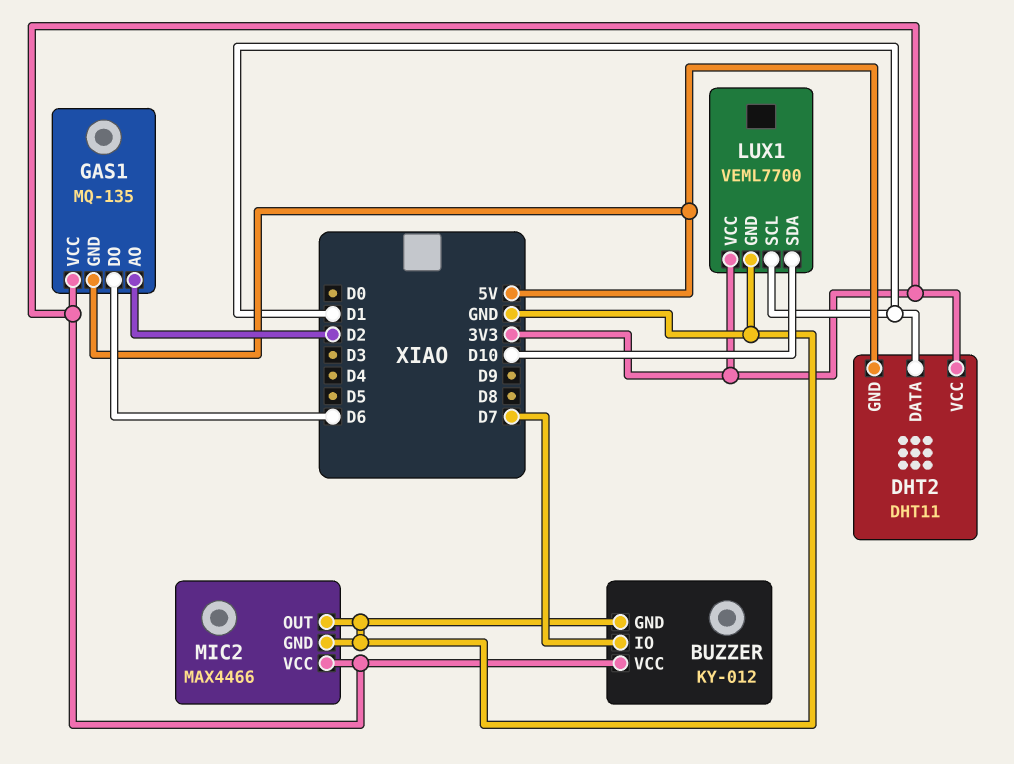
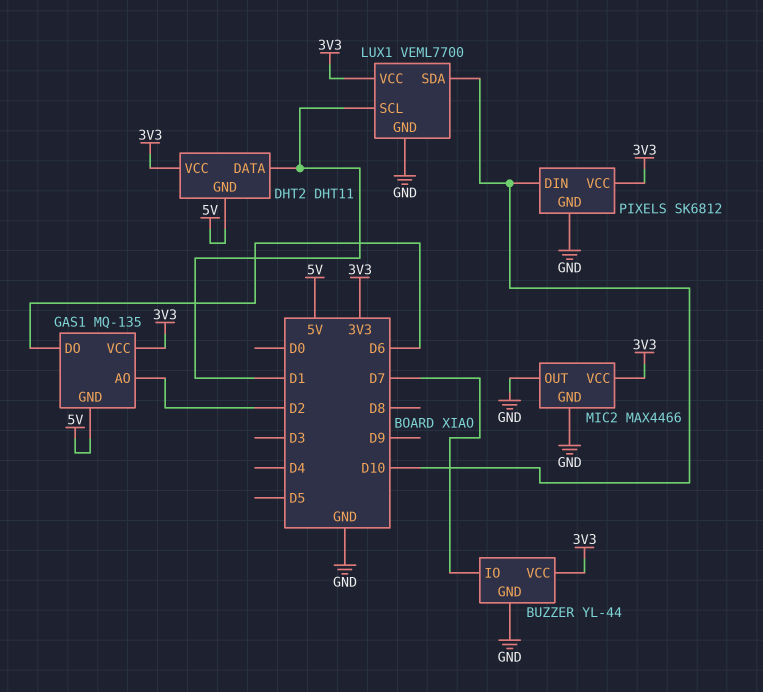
BUZZER: KY-012 -> YL-44
PIXELS: none -> SK6812
PIXELS pin DIN: none -> D10
PIXELS pin GND: none -> GND
PIXELS pin VCC: none -> 3V3

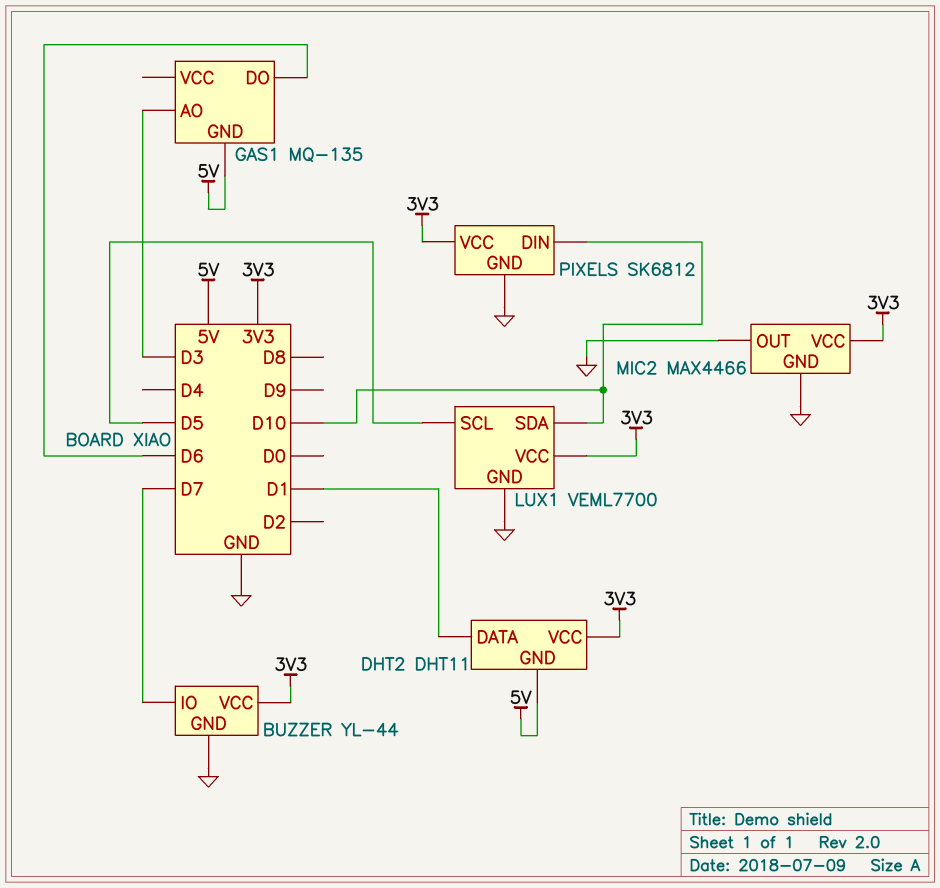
GAS1 pin AO: D2 -> D3
GAS1 pin VCC: 3V3 -> none
LUX1 pin SCL: D1 -> D5

